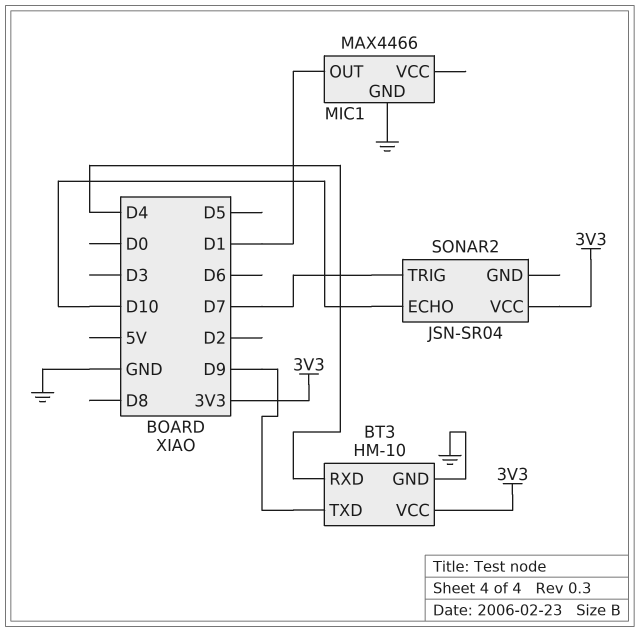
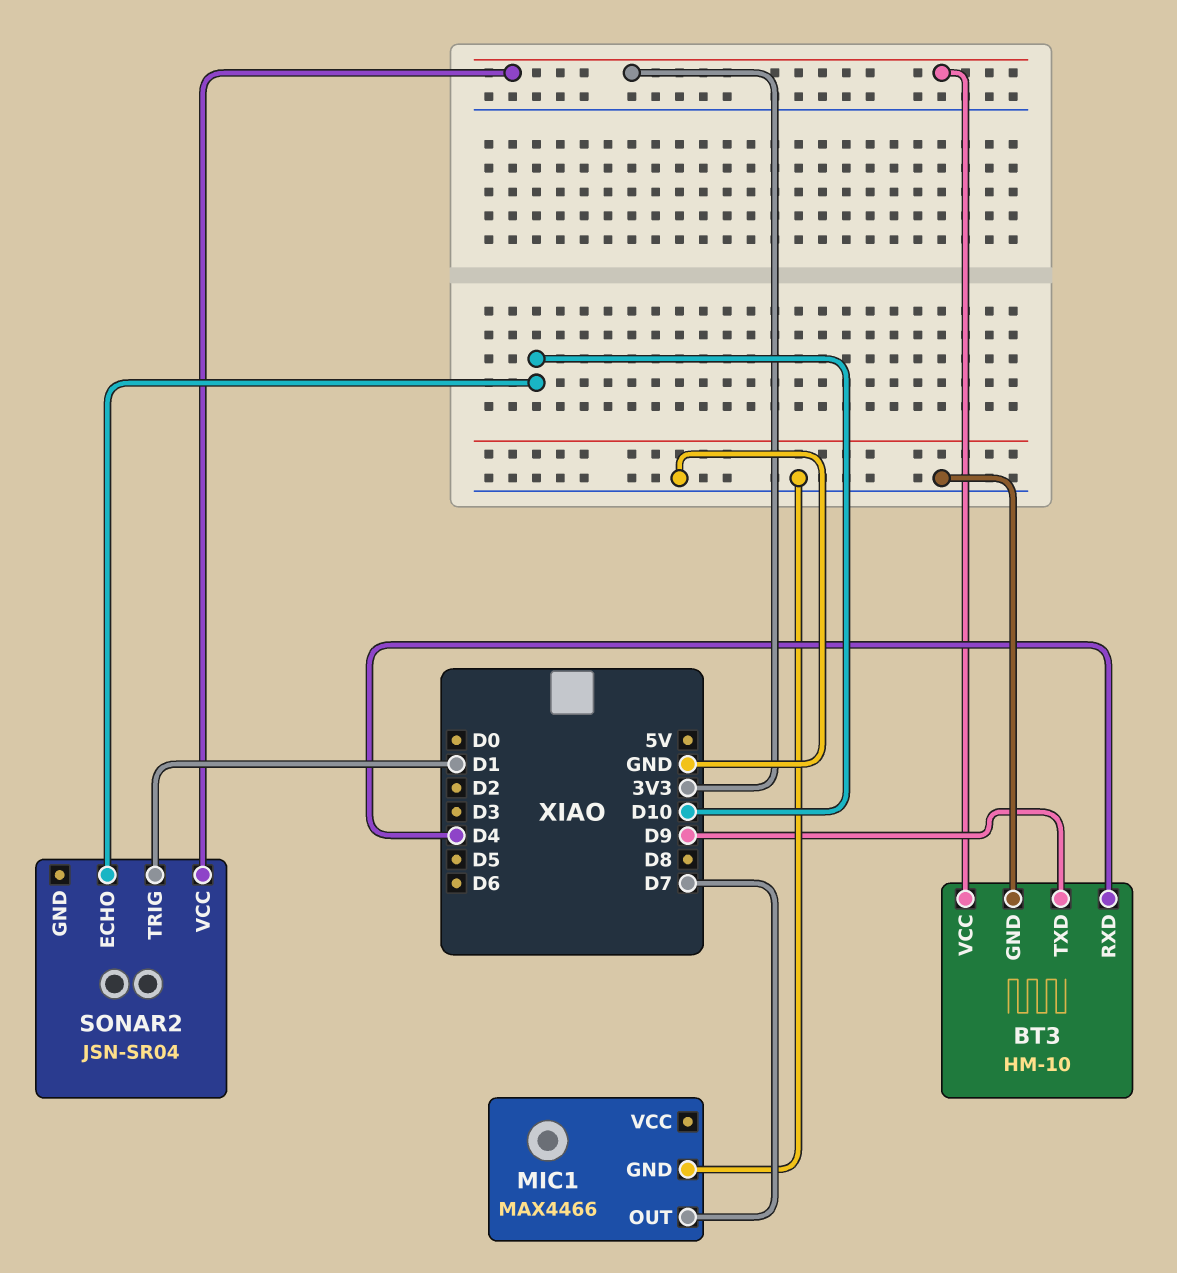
MIC1 pin OUT: D1 -> D7
SONAR2 pin TRIG: D7 -> D1

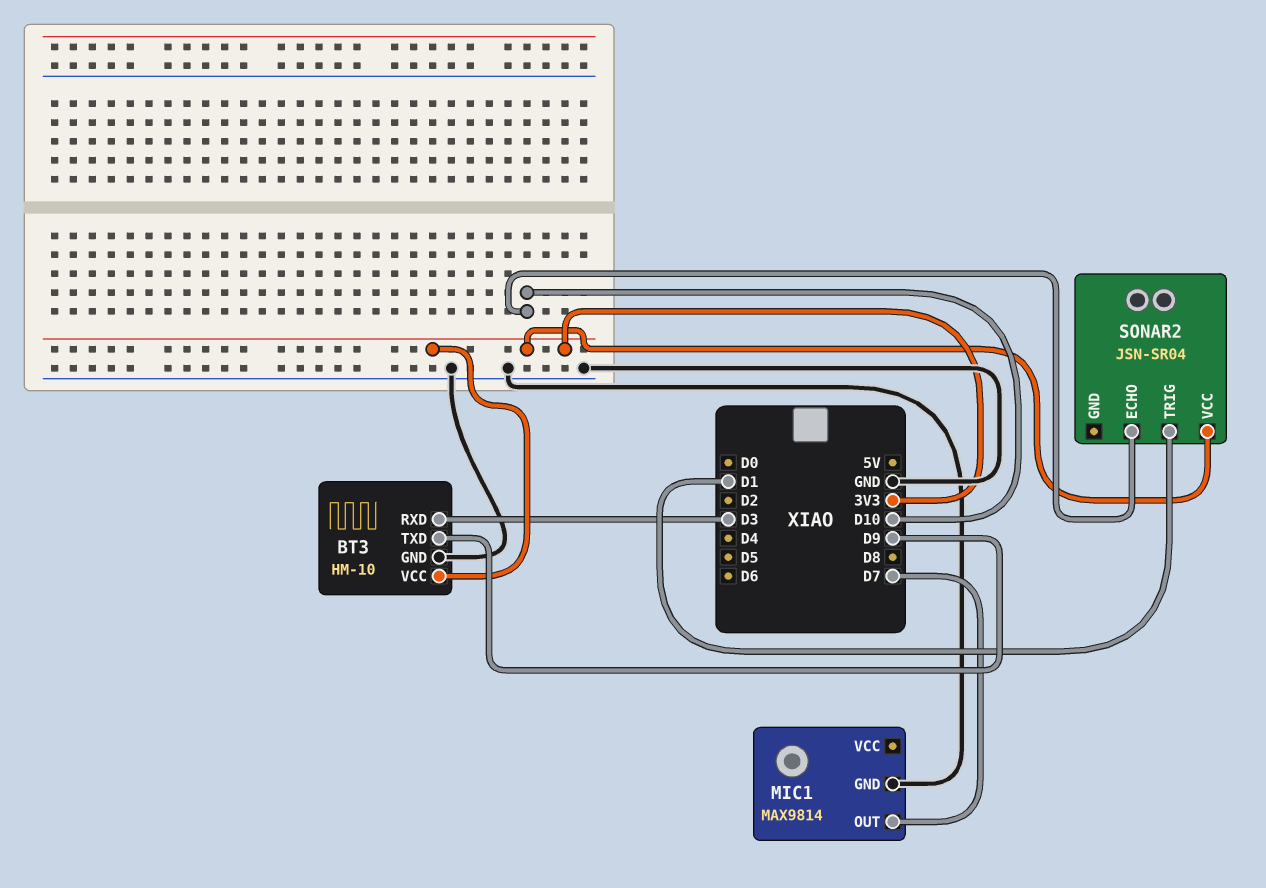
BT3 pin RXD: D4 -> D3
MIC1: MAX4466 -> MAX9814

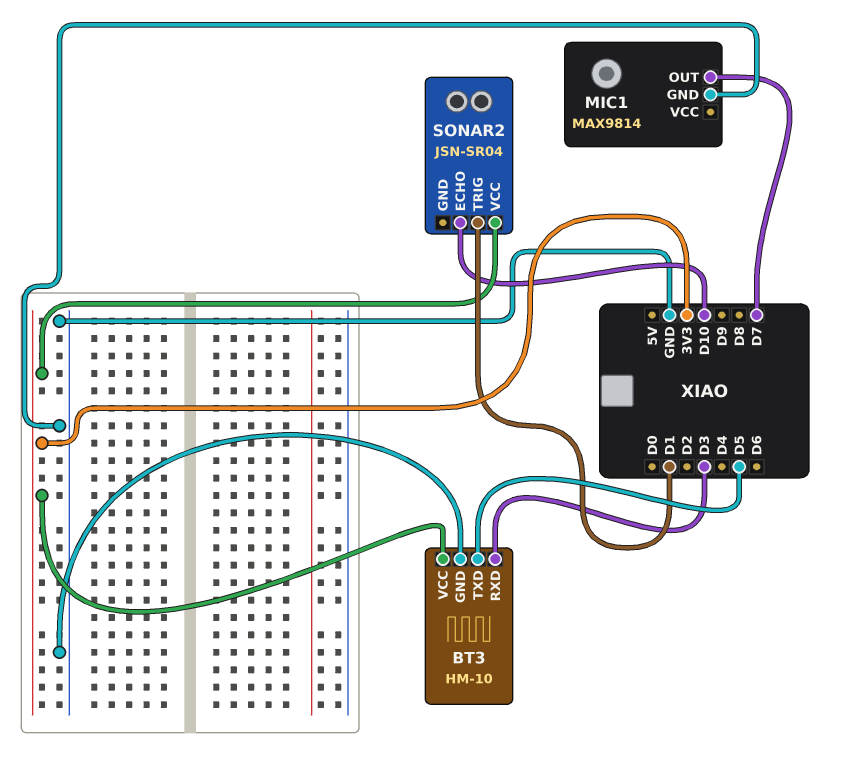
BT3 pin TXD: D9 -> D5

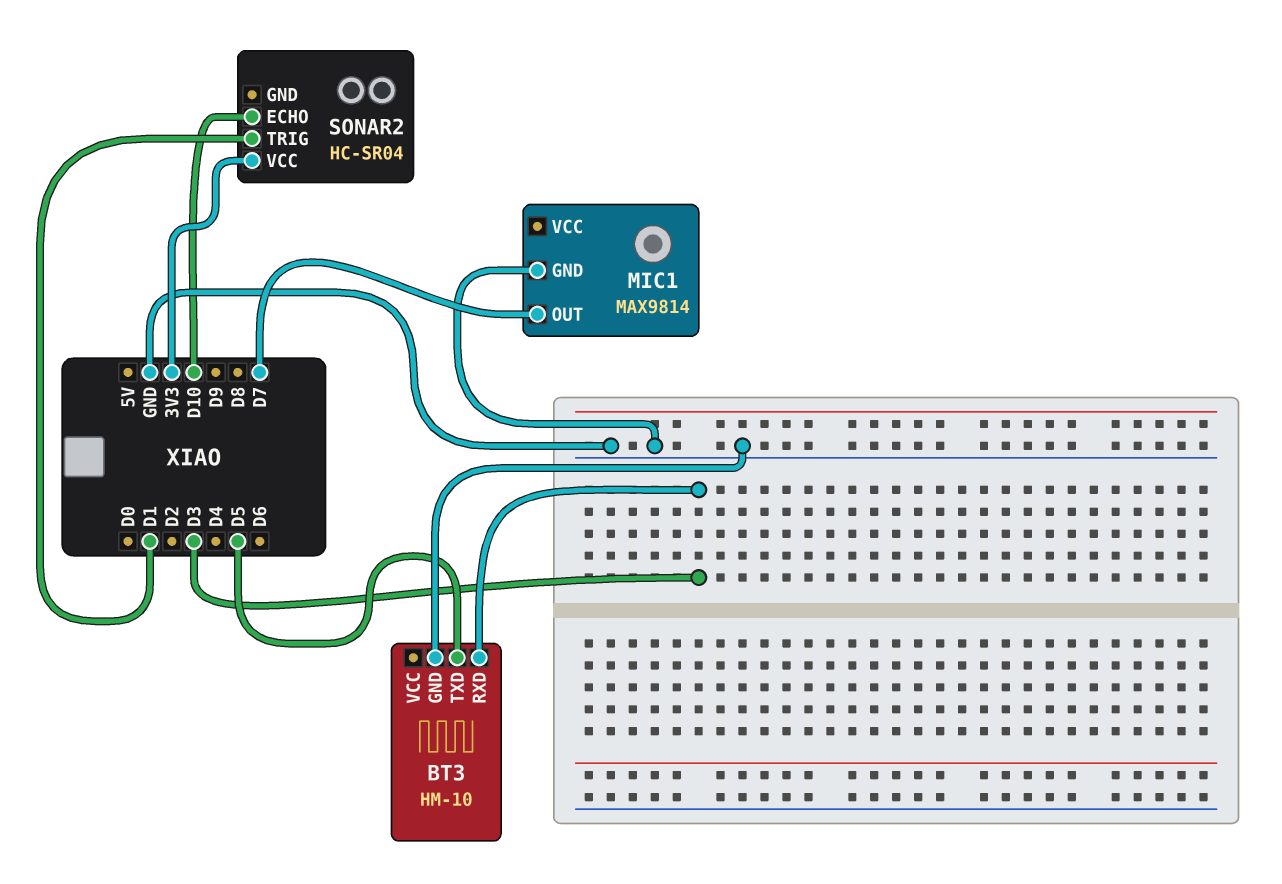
BT3 pin VCC: 3V3 -> none
SONAR2: JSN-SR04 -> HC-SR04

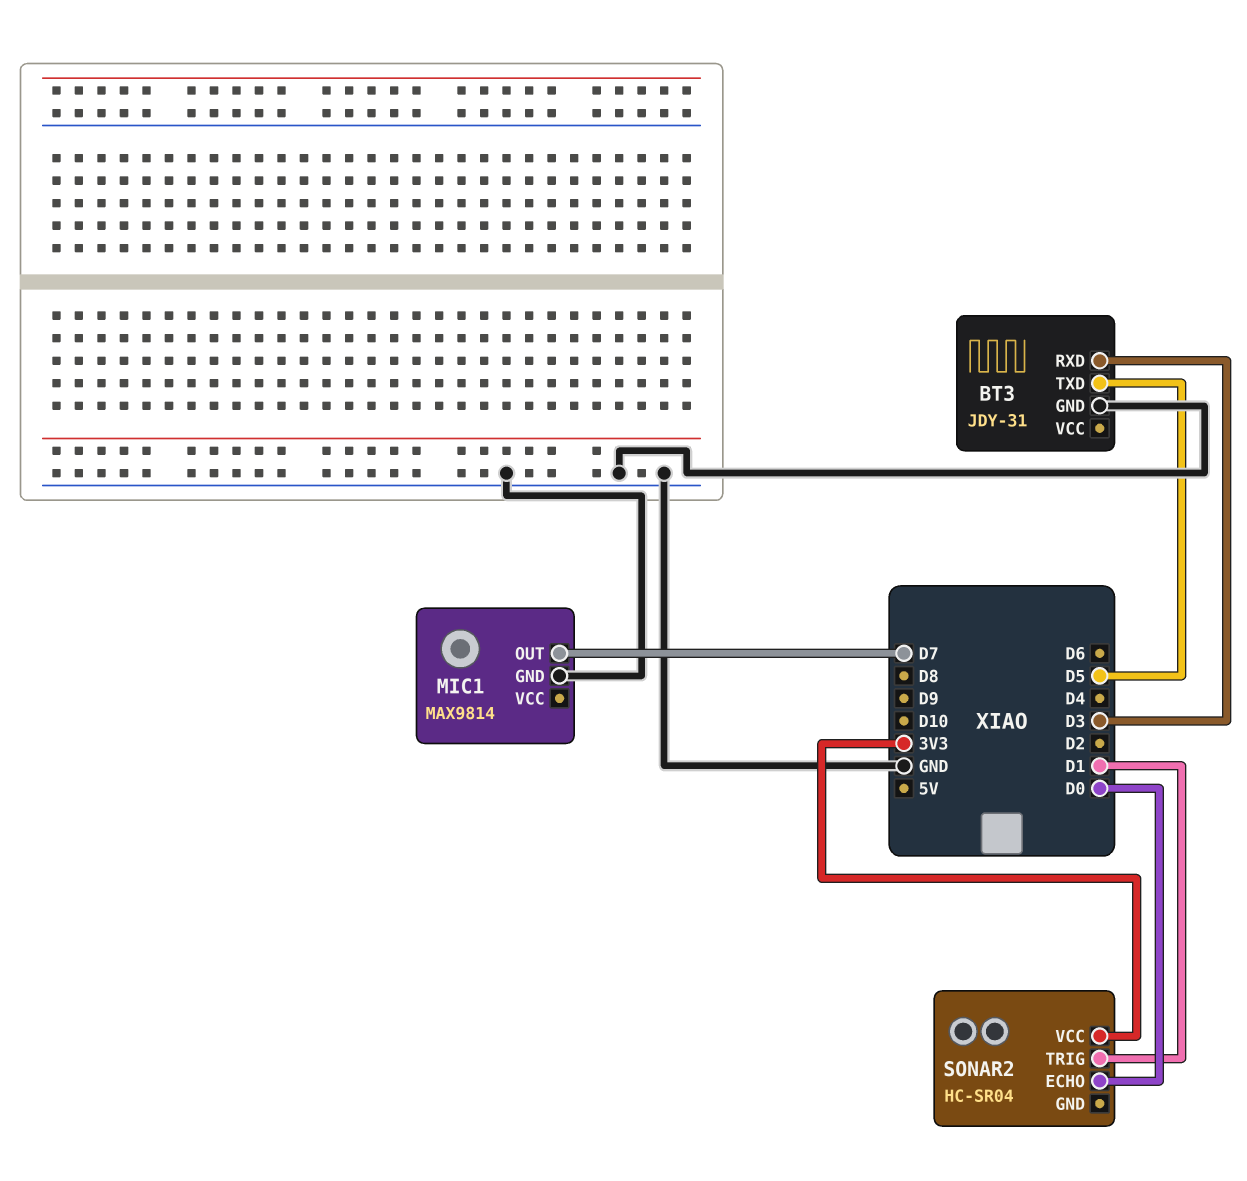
BT3: HM-10 -> JDY-31
SONAR2 pin ECHO: D10 -> D0

